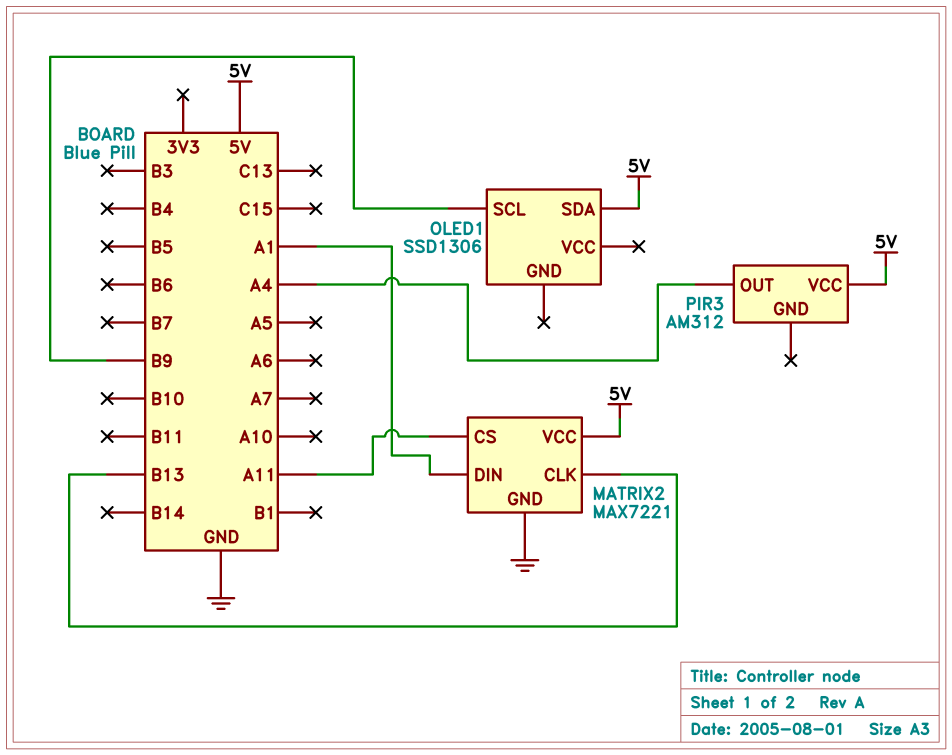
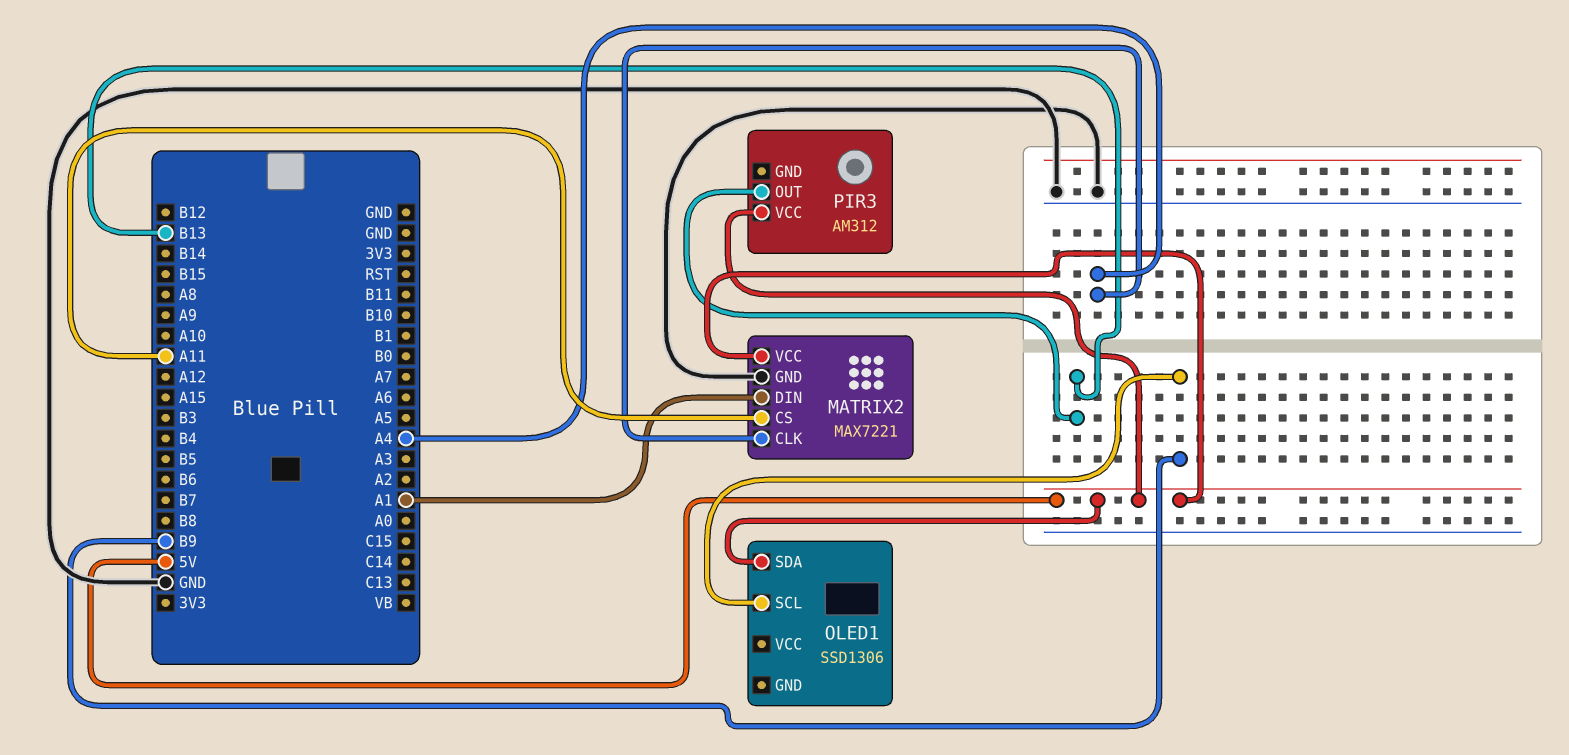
MATRIX2 pin CLK: B13 -> A4
PIR3 pin OUT: A4 -> B13

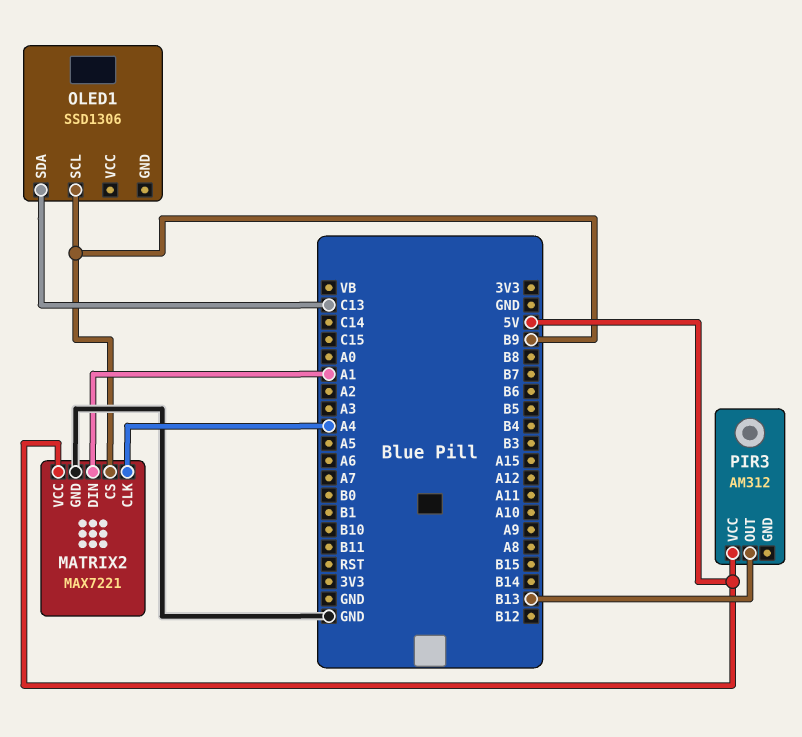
MATRIX2 pin CS: A11 -> B9
OLED1 pin SDA: 5V -> C13

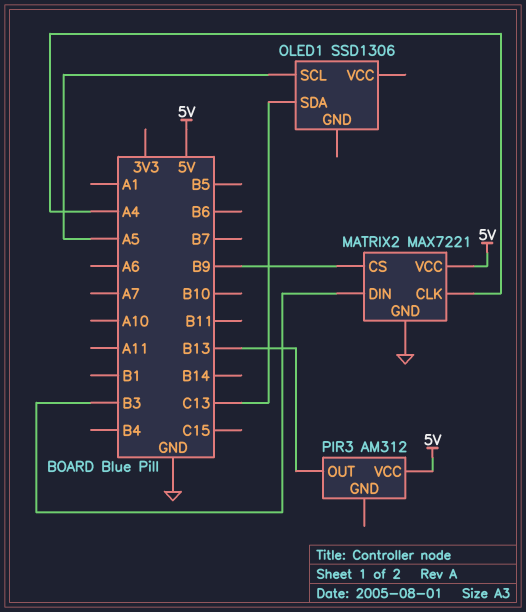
MATRIX2 pin DIN: A1 -> B3
OLED1 pin SCL: B9 -> A5

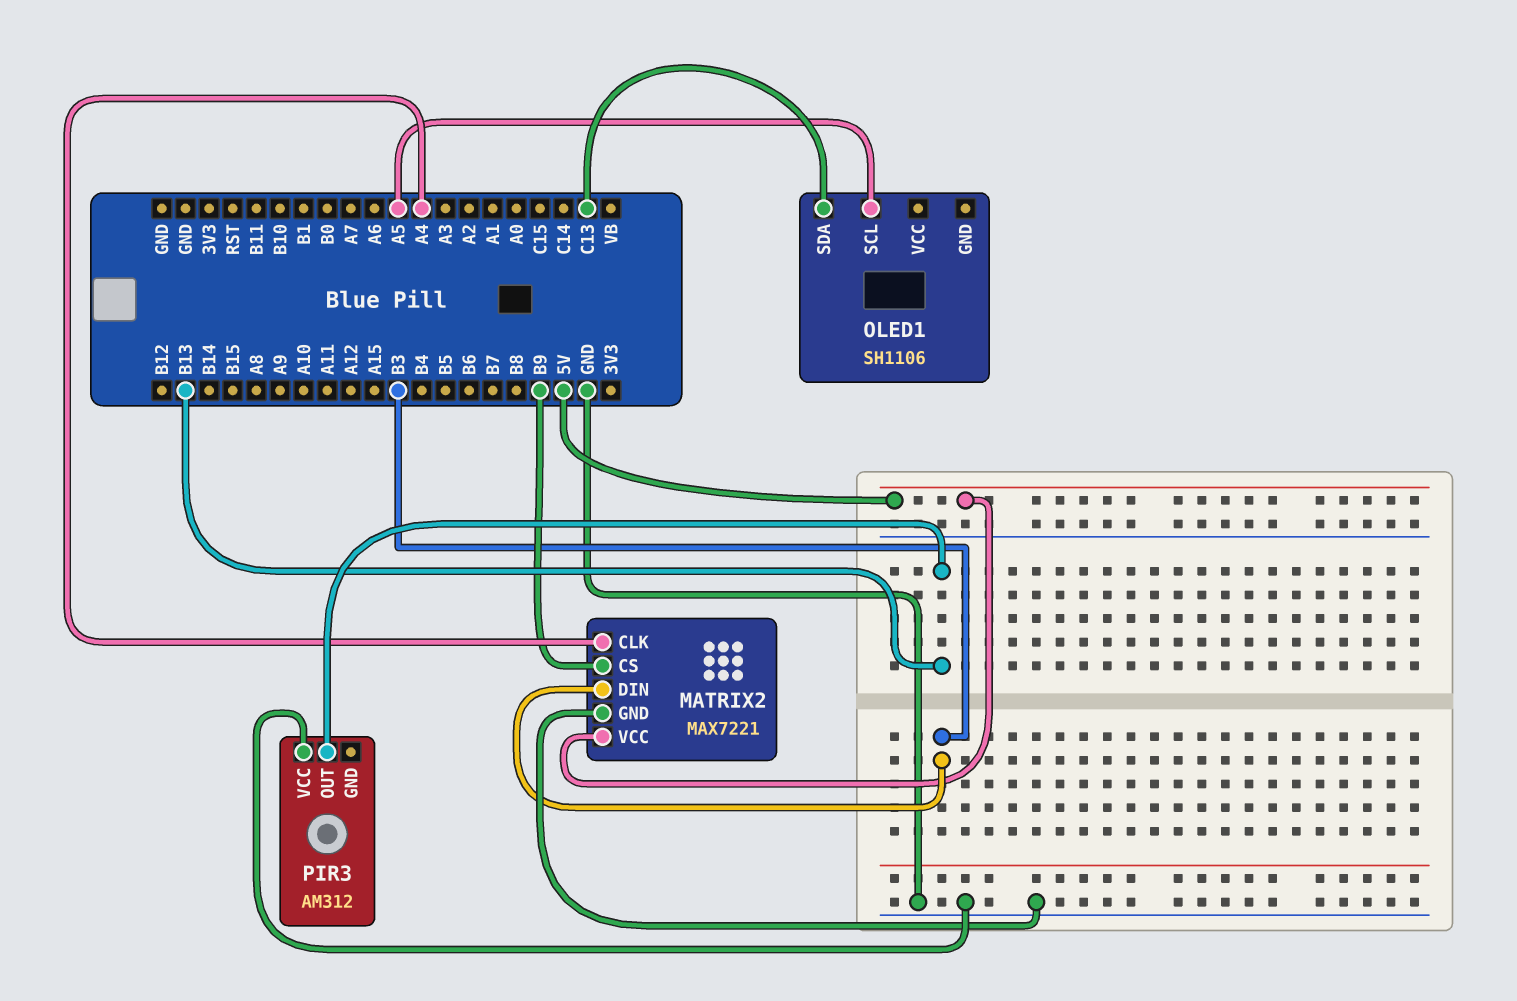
OLED1: SSD1306 -> SH1106
PIR3 pin VCC: 5V -> GND

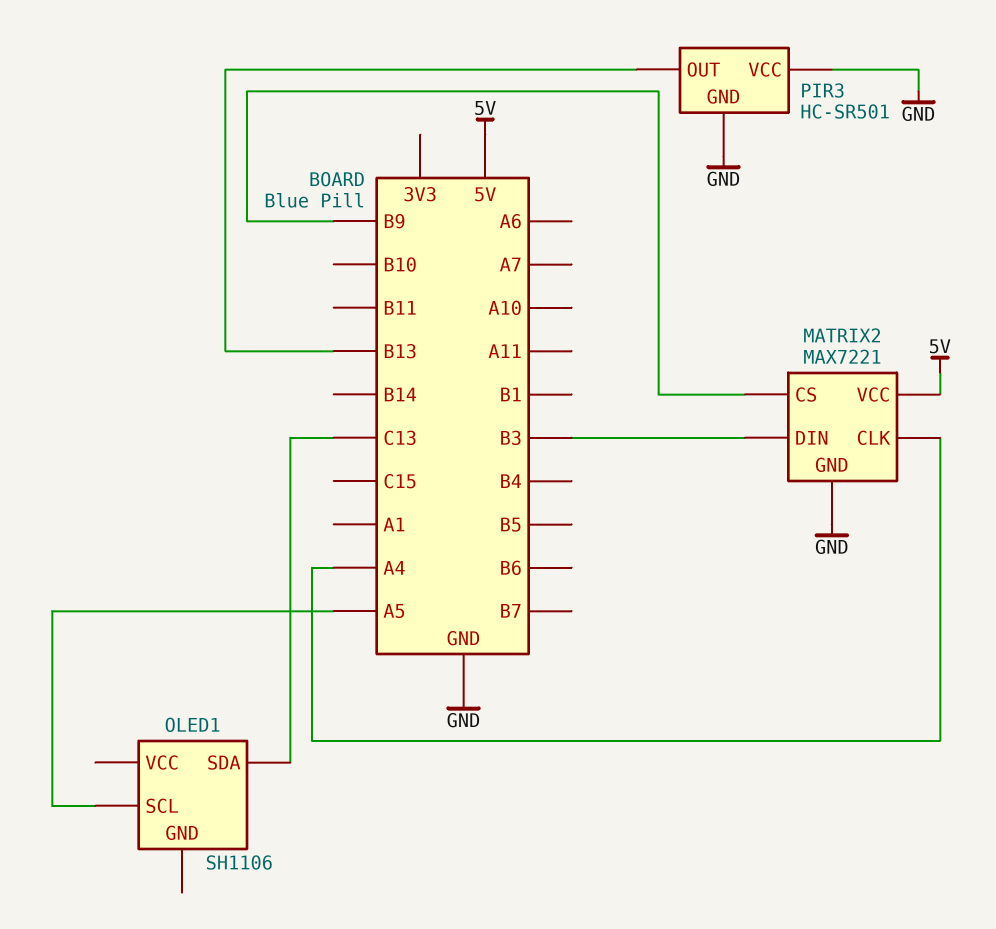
PIR3: AM312 -> HC-SR501
PIR3 pin GND: none -> GND

